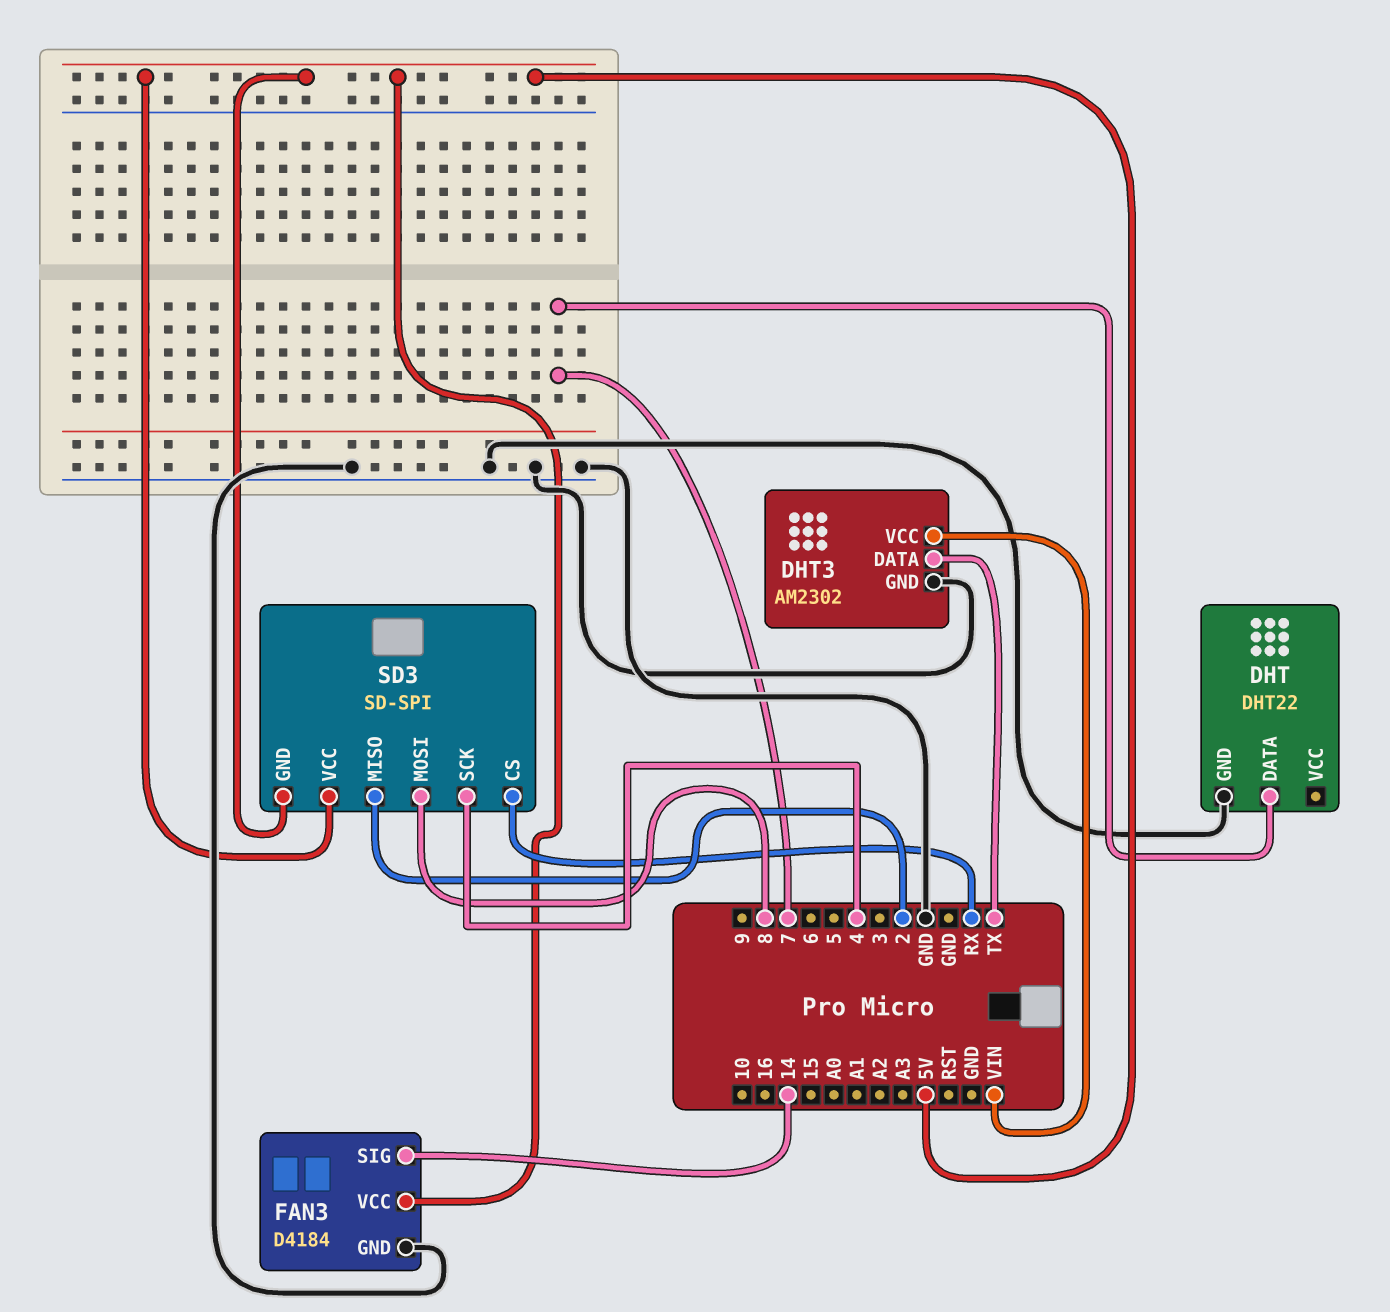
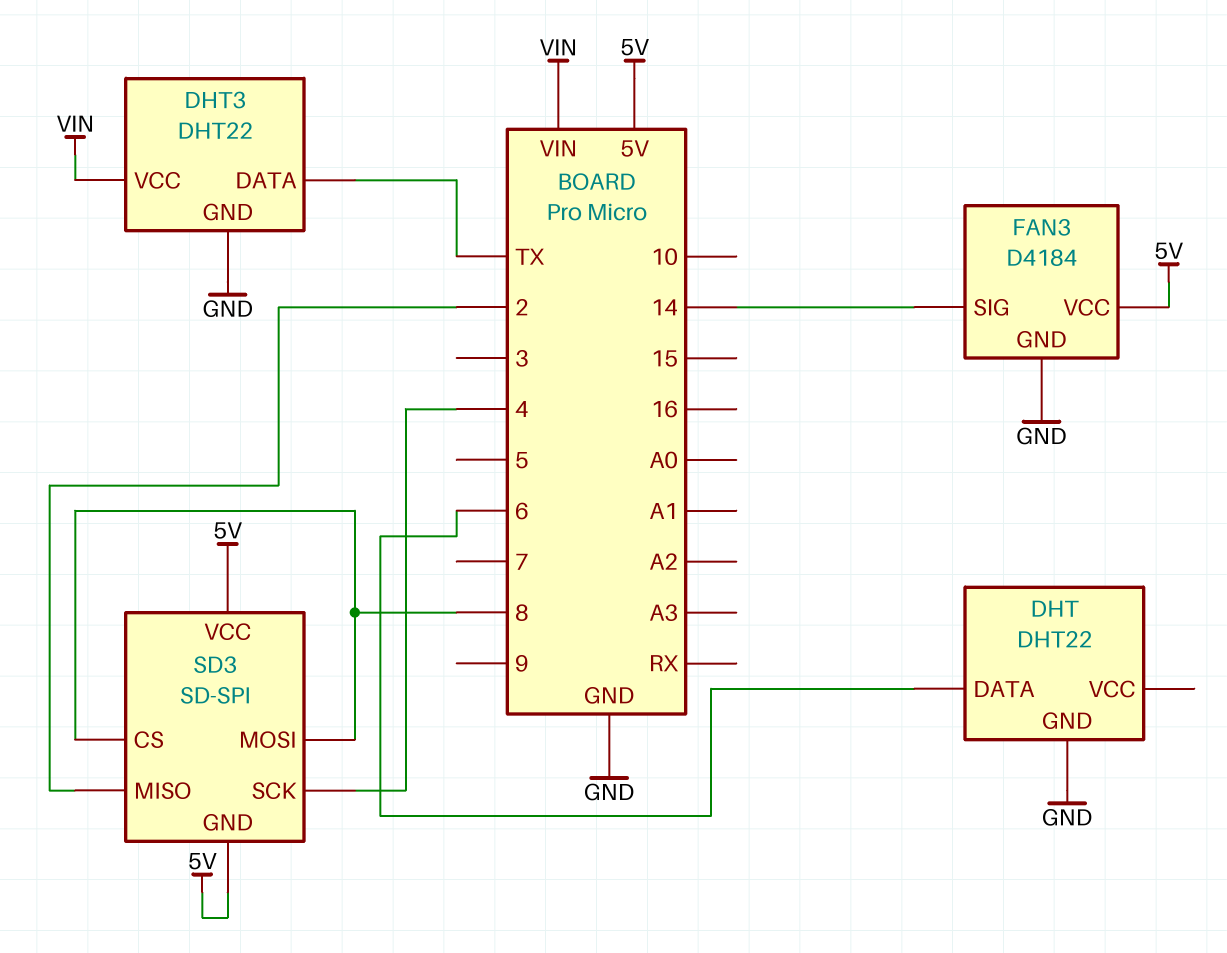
DHT pin DATA: 7 -> 6
DHT3: AM2302 -> DHT22
SD3 pin CS: RX -> 8

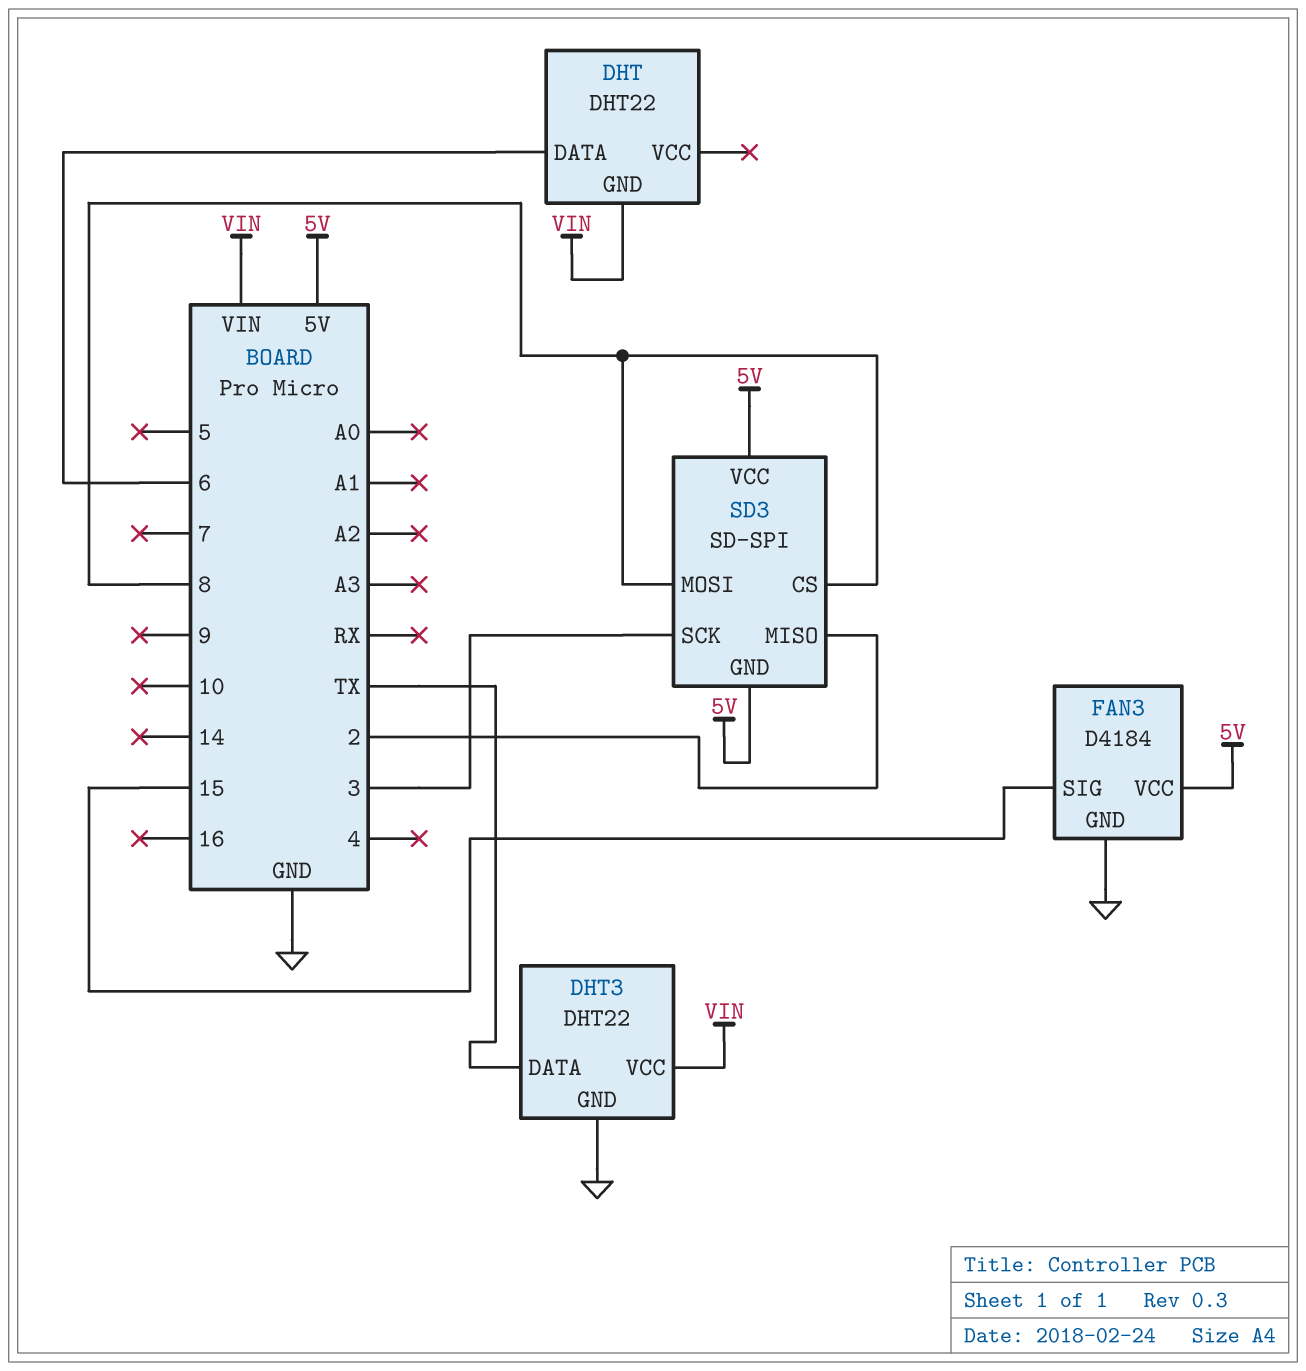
DHT pin GND: GND -> VIN
FAN3 pin SIG: 14 -> 15
SD3 pin SCK: 4 -> 3

